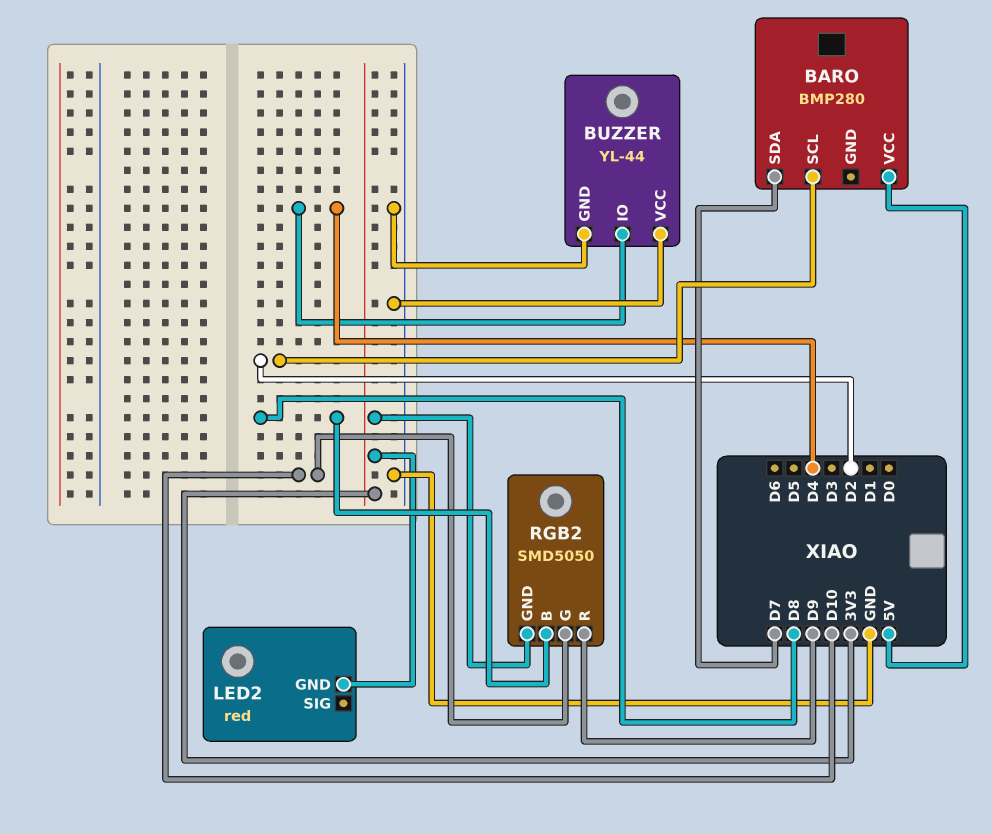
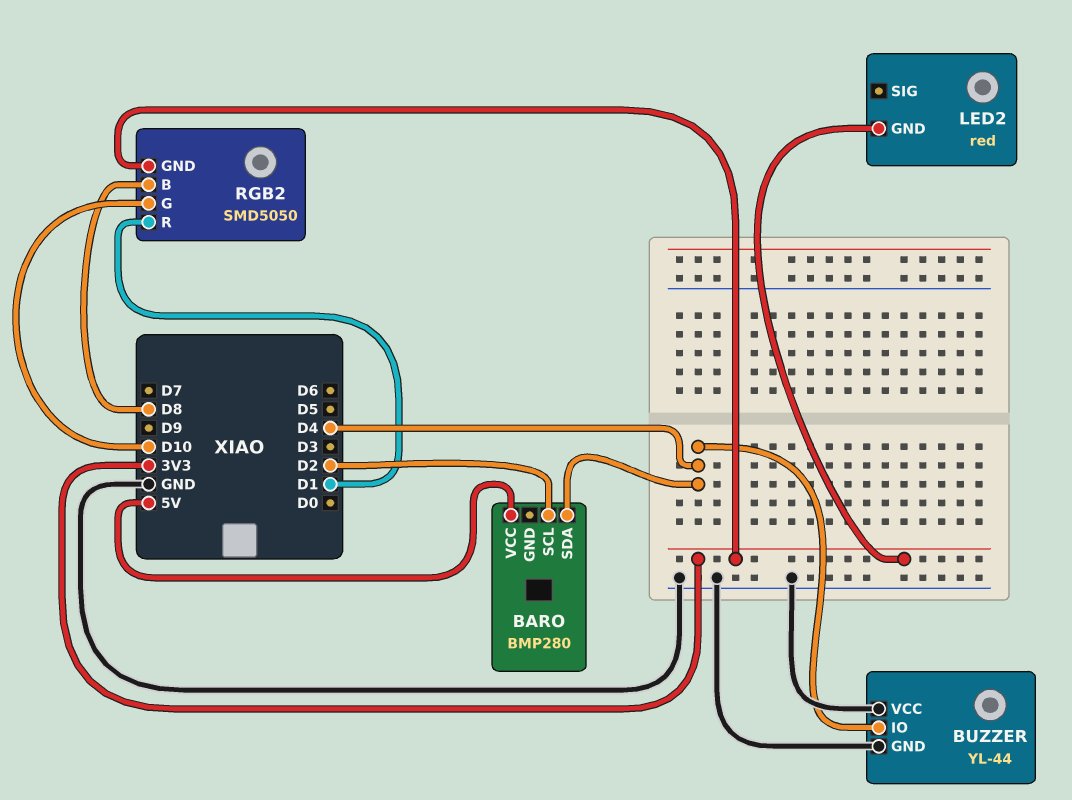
BARO pin SDA: D7 -> D4
RGB2 pin R: D9 -> D1

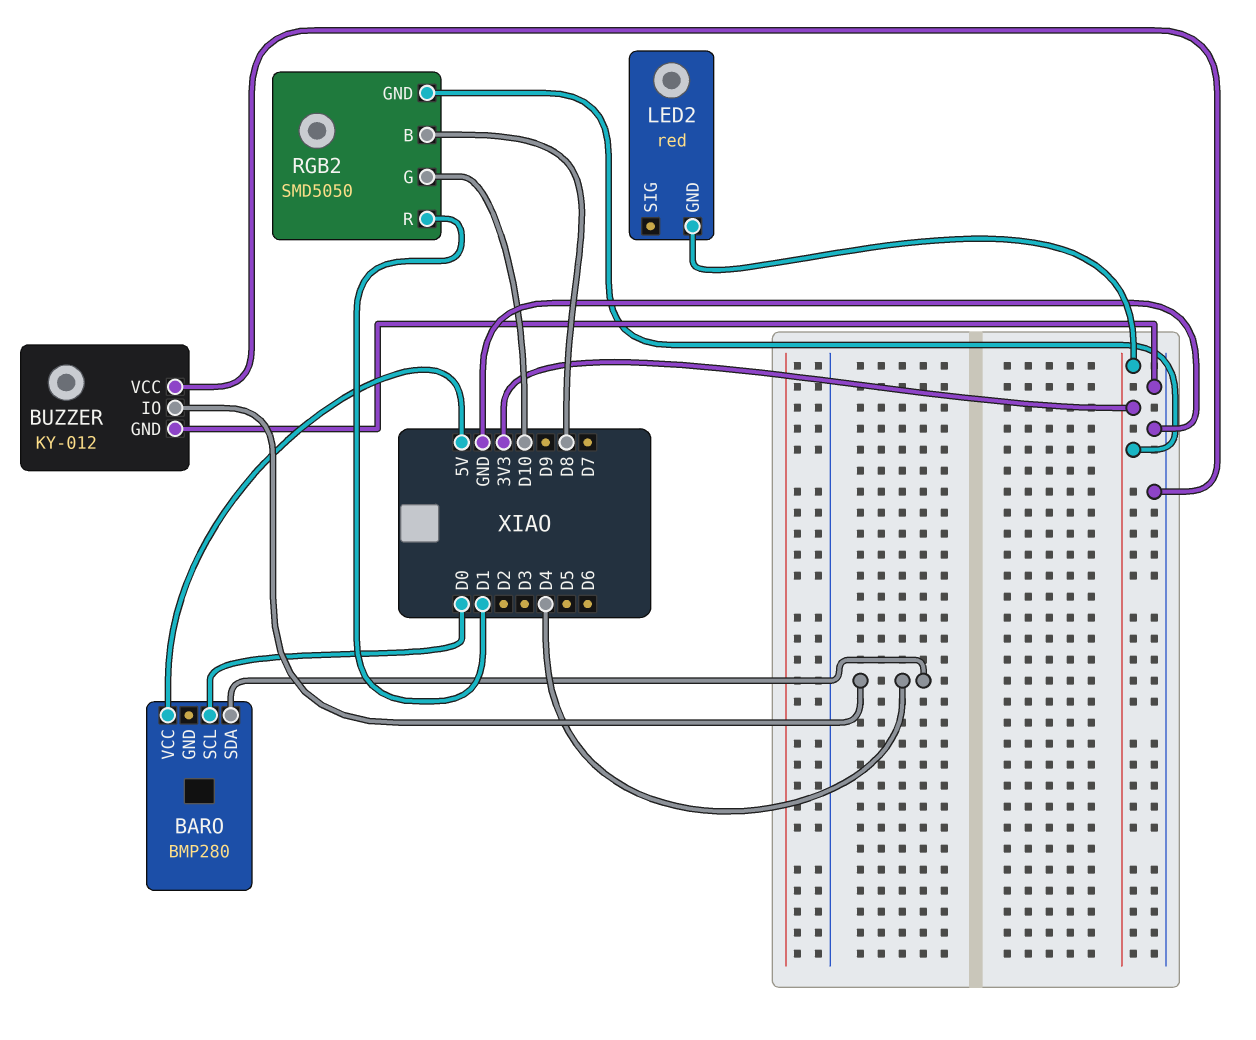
BARO pin SCL: D2 -> D0
BUZZER: YL-44 -> KY-012

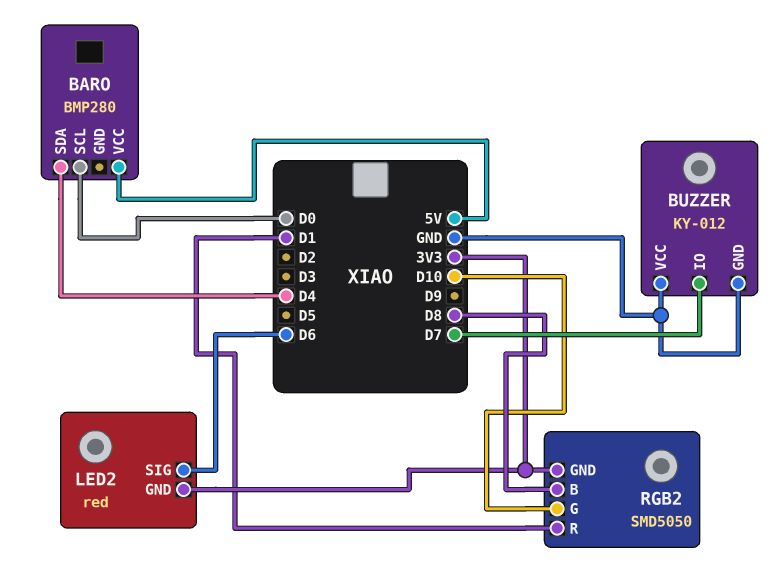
BUZZER pin IO: D4 -> D7
LED2 pin SIG: none -> D6

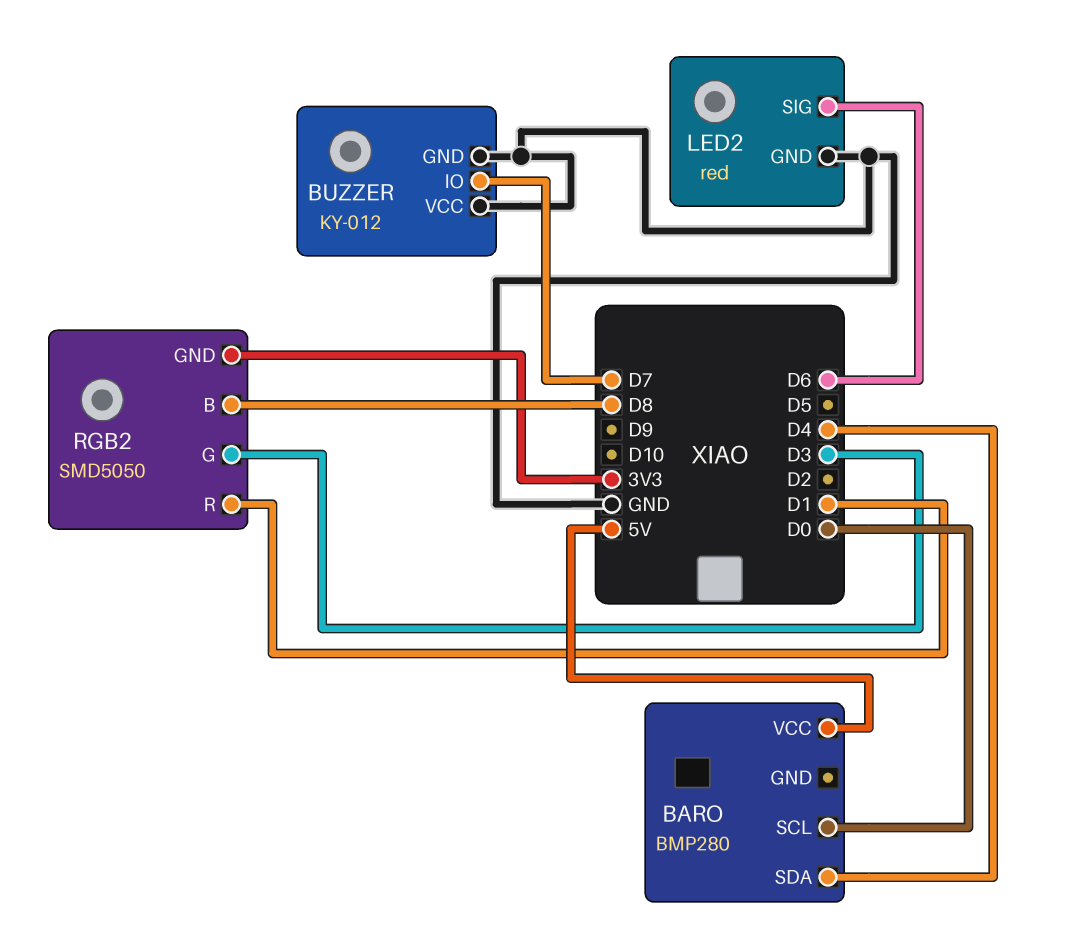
LED2 pin GND: 3V3 -> GND
RGB2 pin G: D10 -> D3

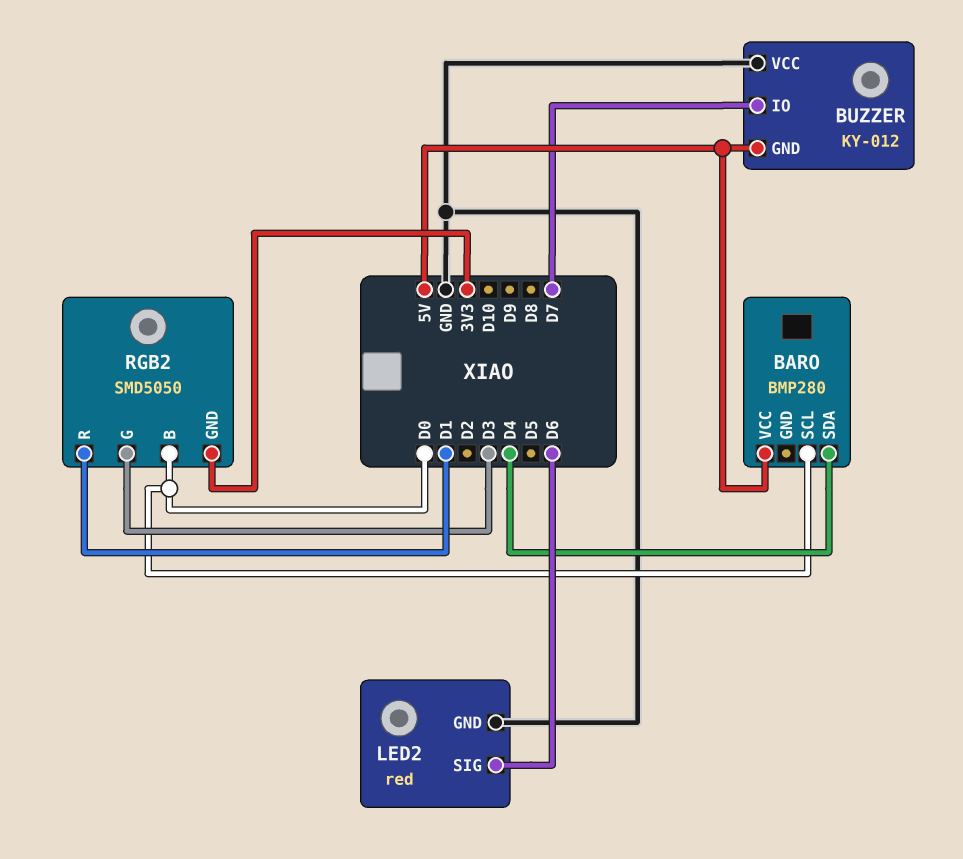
BUZZER pin GND: GND -> 5V
RGB2 pin B: D8 -> D0

